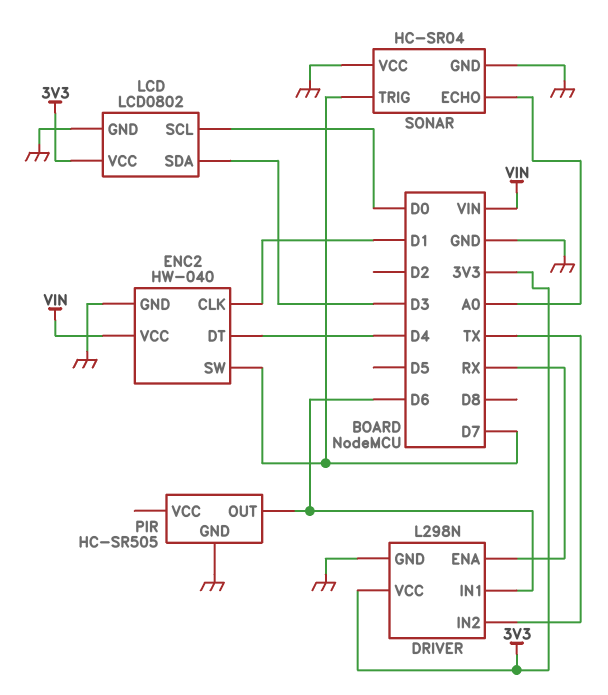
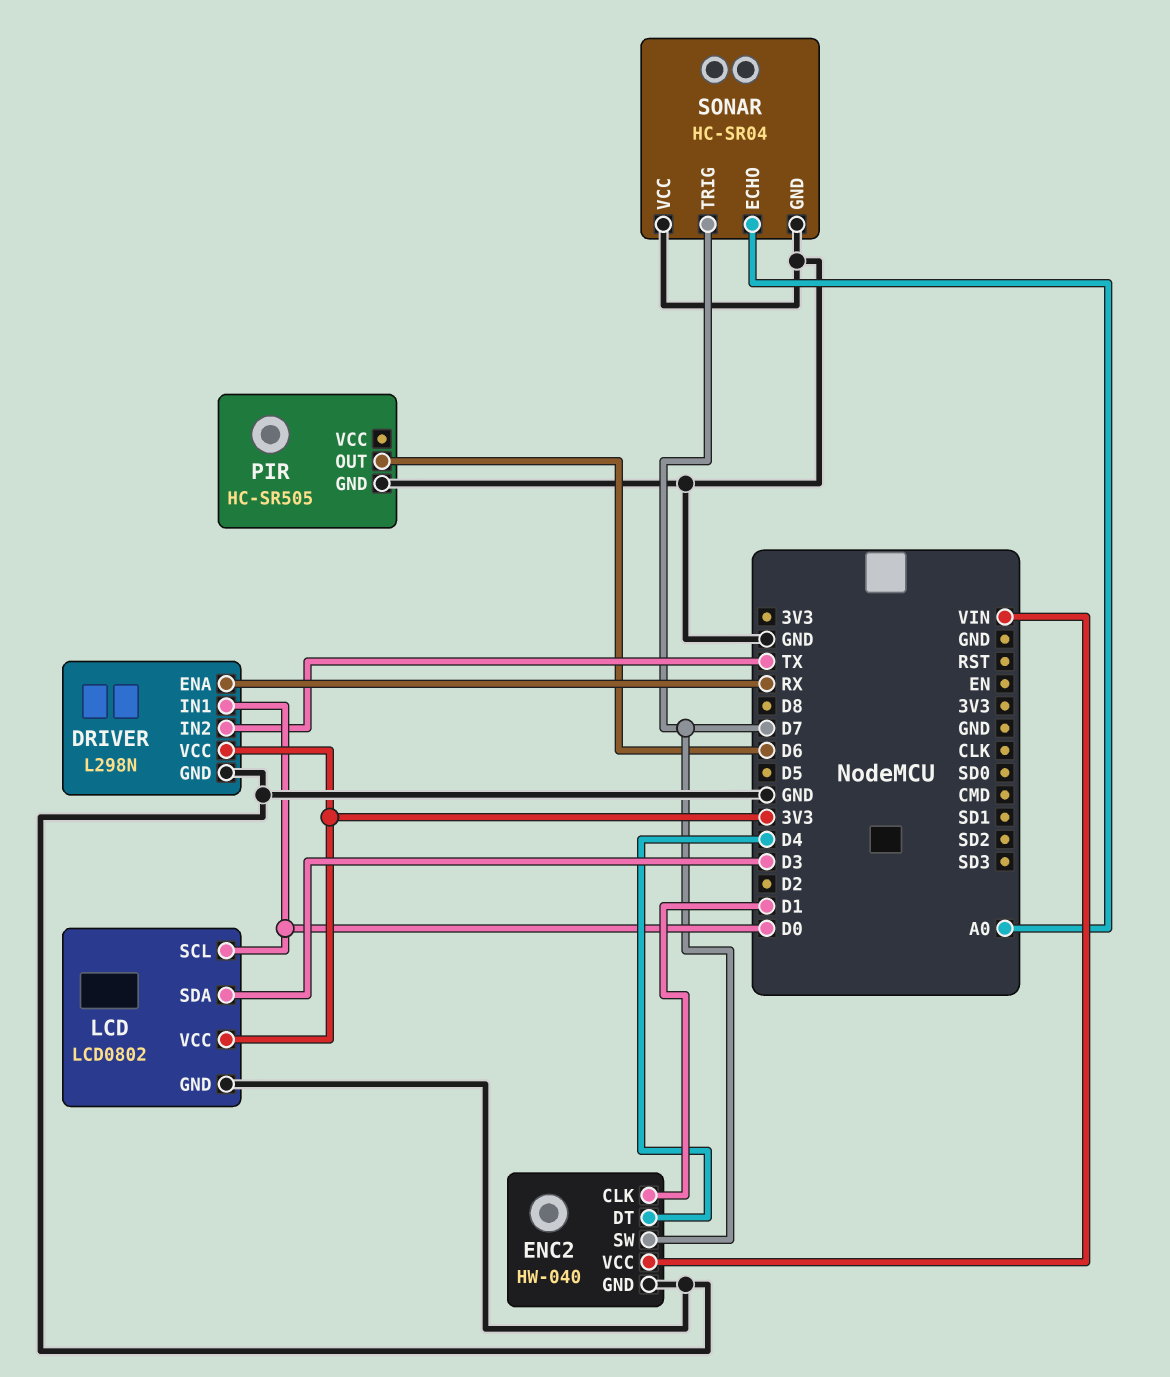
DRIVER pin IN1: D6 -> D0

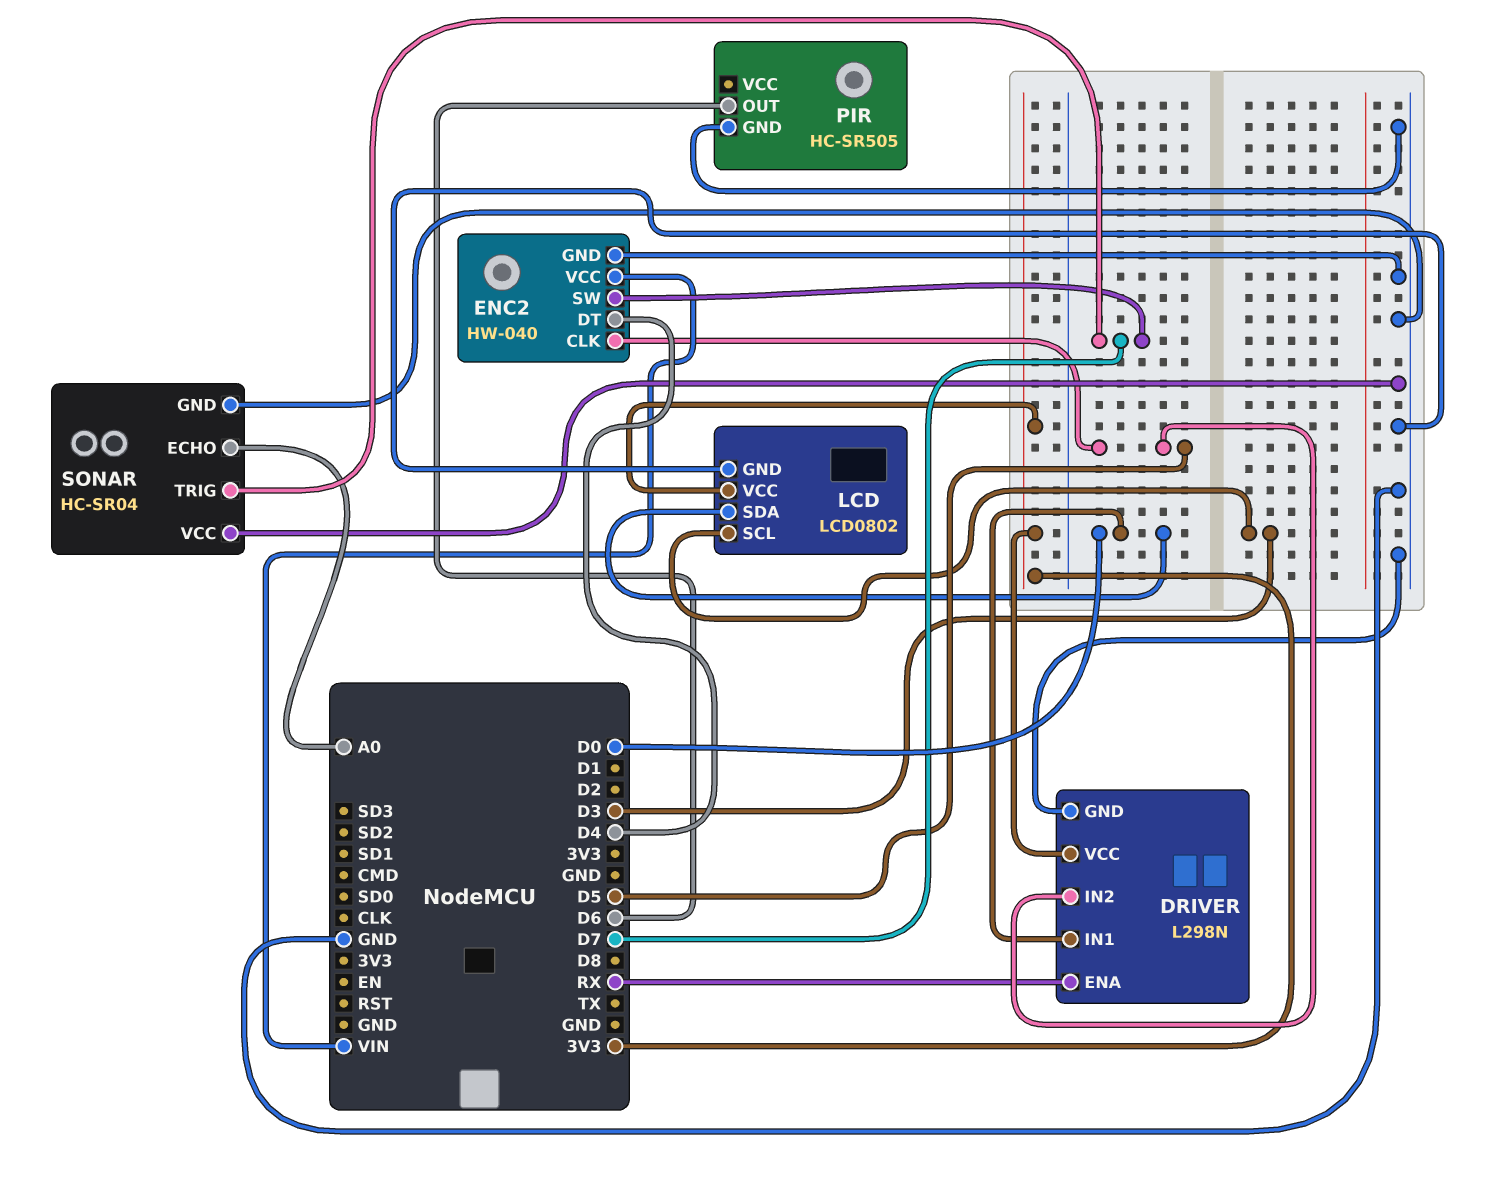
DRIVER pin IN2: TX -> D5
ENC2 pin CLK: D1 -> D5
LCD pin SCL: D0 -> D3
LCD pin SDA: D3 -> D0

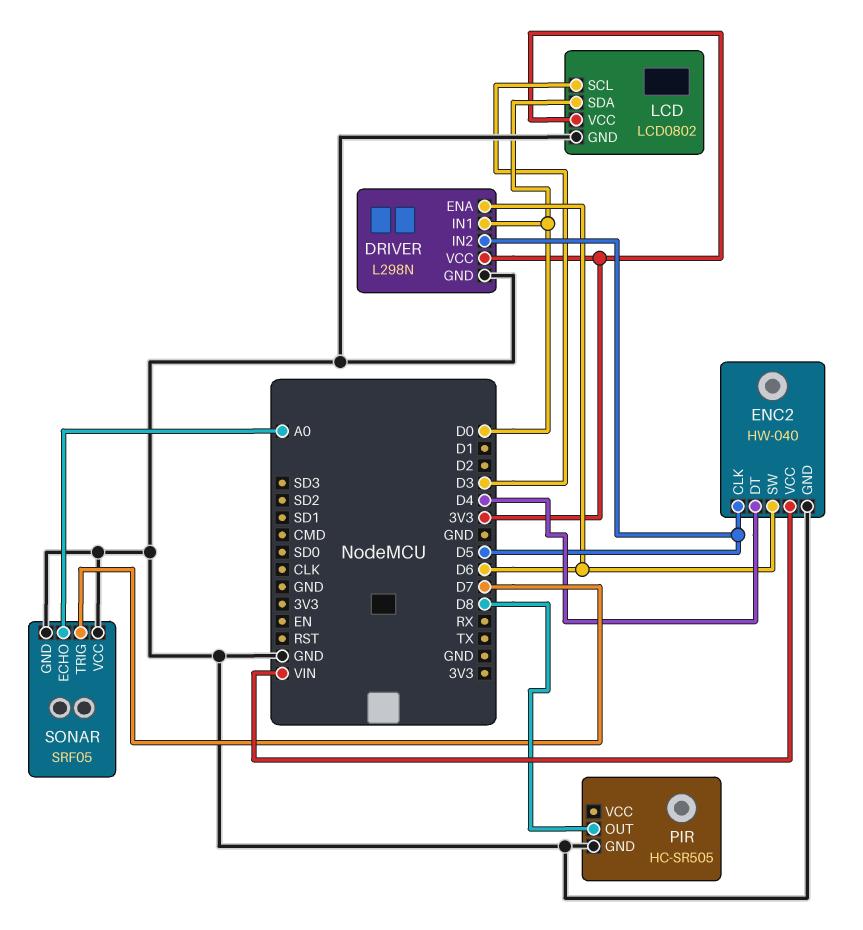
DRIVER pin ENA: RX -> D6
ENC2 pin SW: D7 -> D6
PIR pin OUT: D6 -> D8
SONAR: HC-SR04 -> SRF05

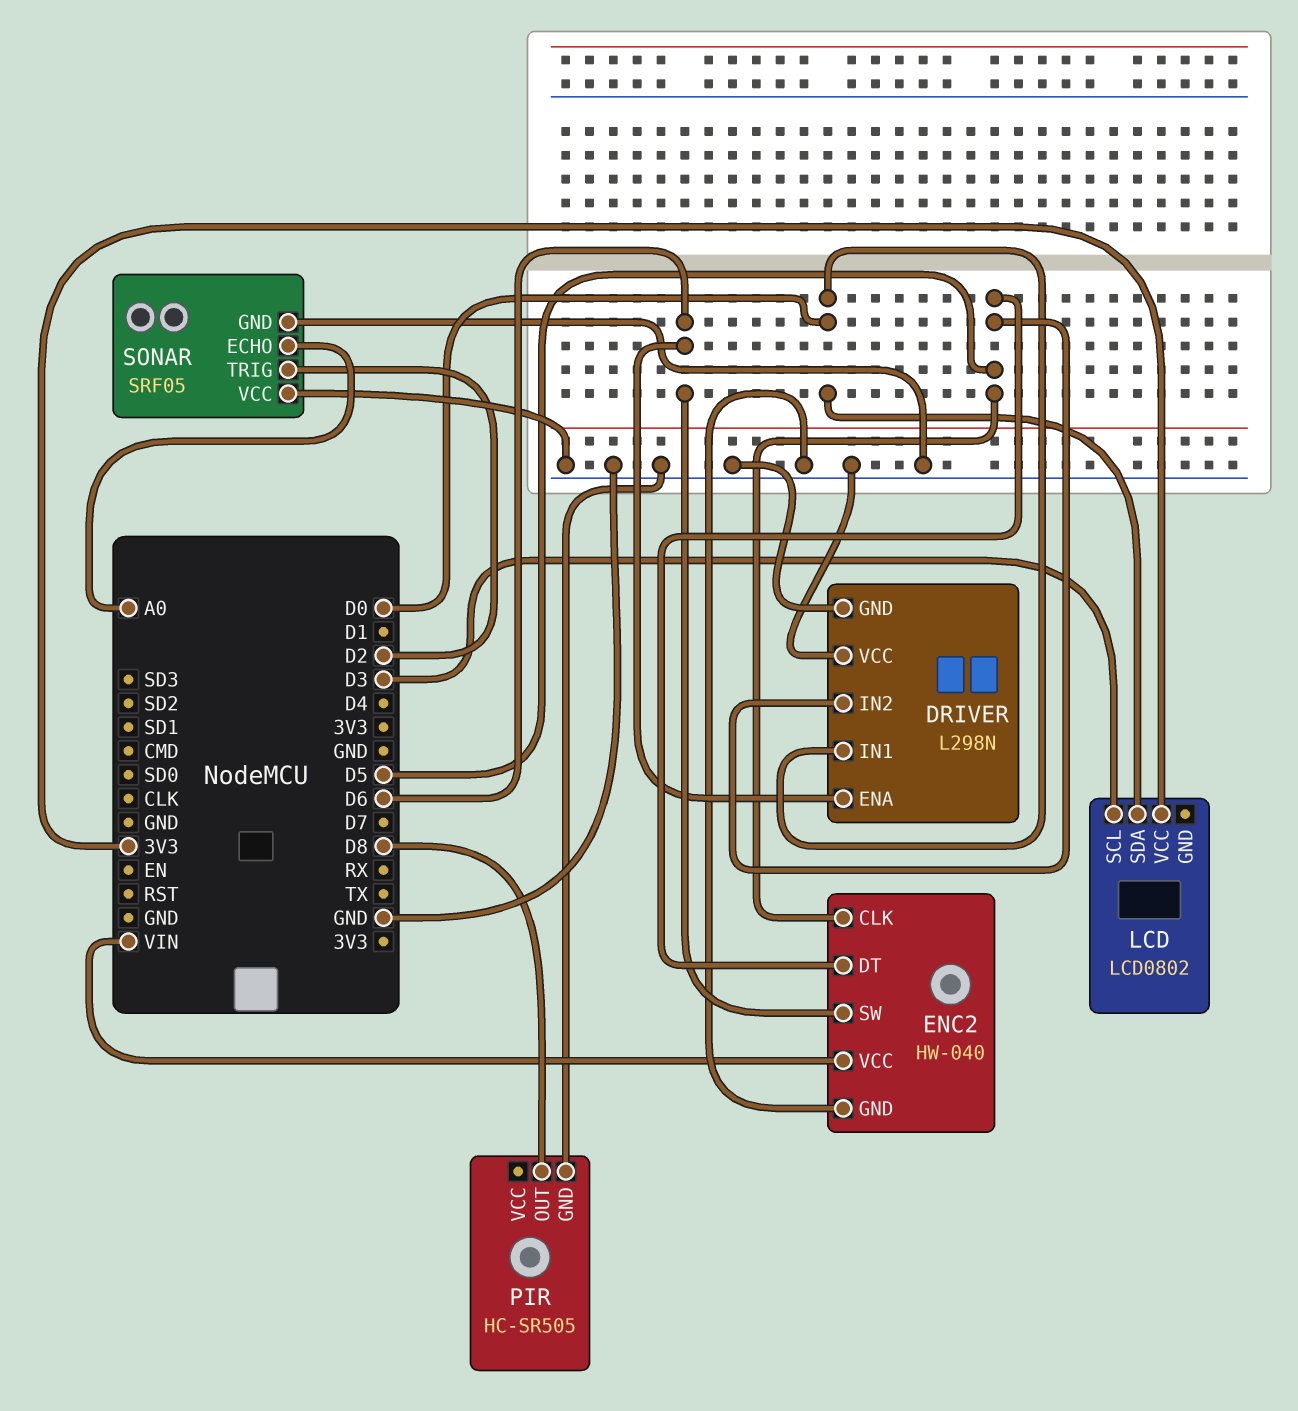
DRIVER pin VCC: 3V3 -> GND
ENC2 pin DT: D4 -> D5
LCD pin GND: GND -> none
SONAR pin TRIG: D7 -> D2

